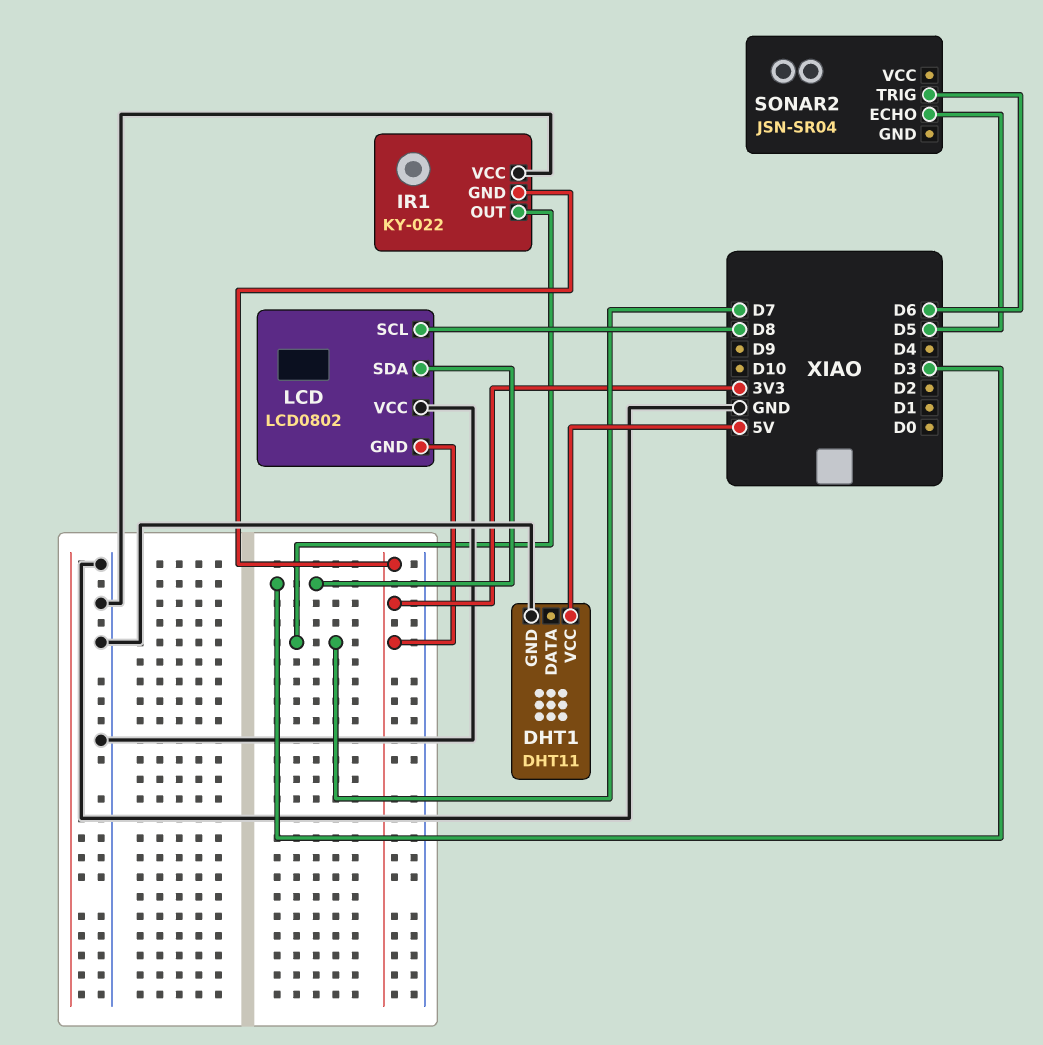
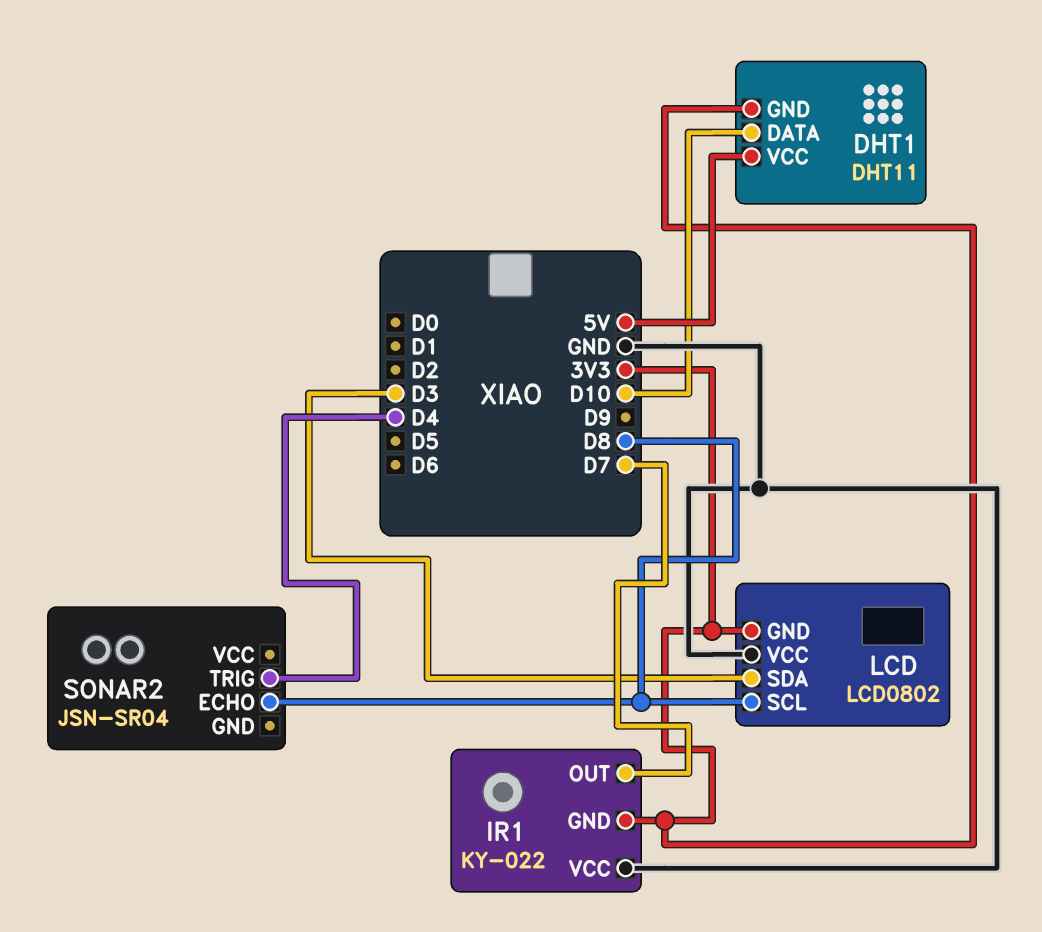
DHT1 pin DATA: none -> D10
DHT1 pin GND: GND -> 3V3
SONAR2 pin ECHO: D5 -> D8
SONAR2 pin TRIG: D6 -> D4

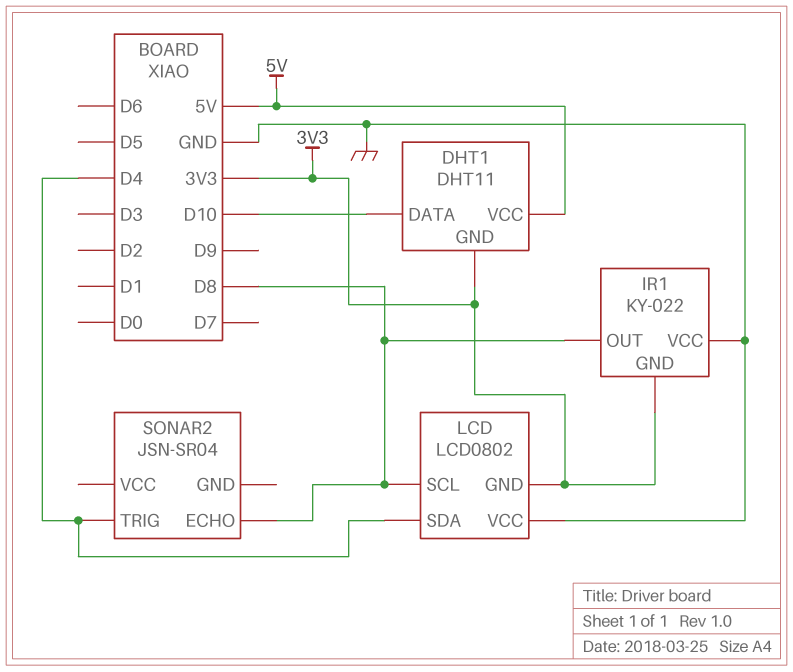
IR1 pin OUT: D7 -> D8
LCD pin SDA: D3 -> D4

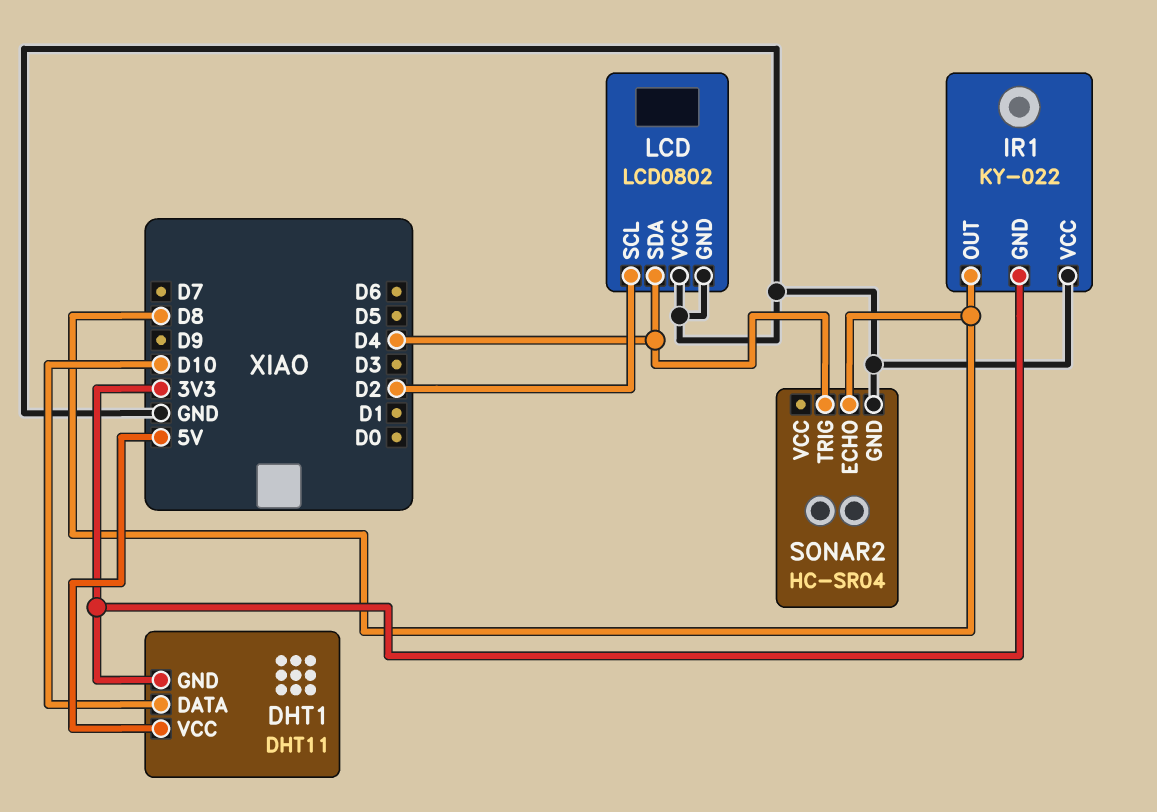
LCD pin GND: 3V3 -> GND
LCD pin SCL: D8 -> D2
SONAR2: JSN-SR04 -> HC-SR04
SONAR2 pin GND: none -> GND

